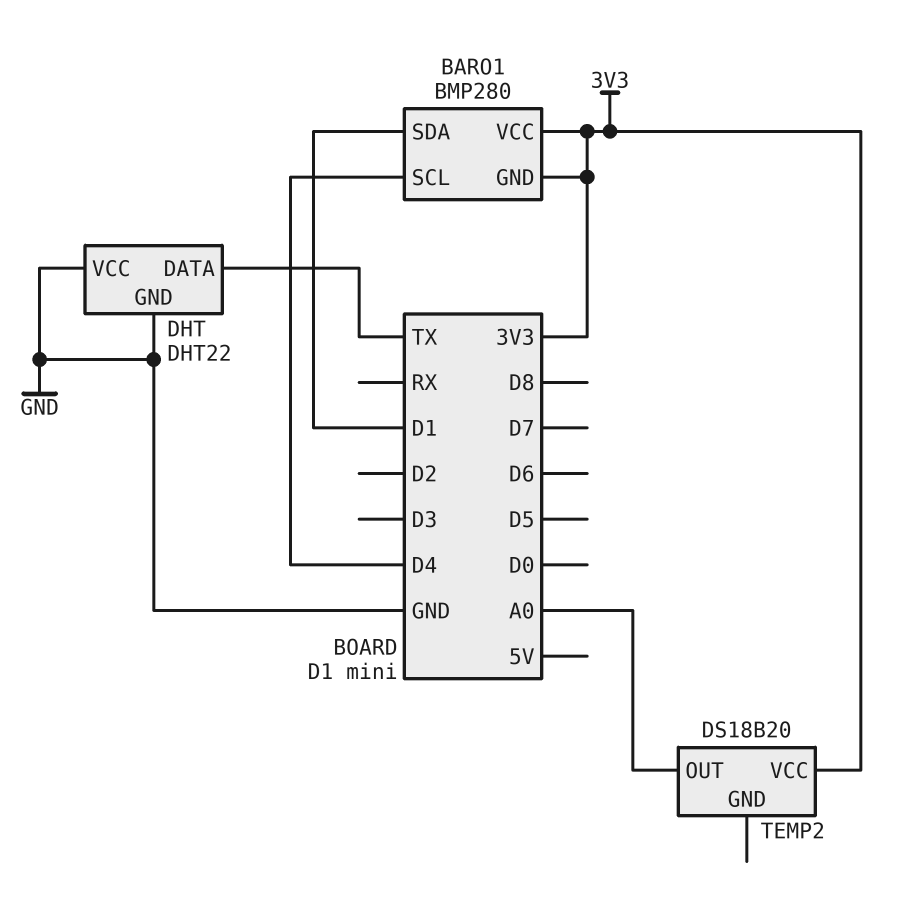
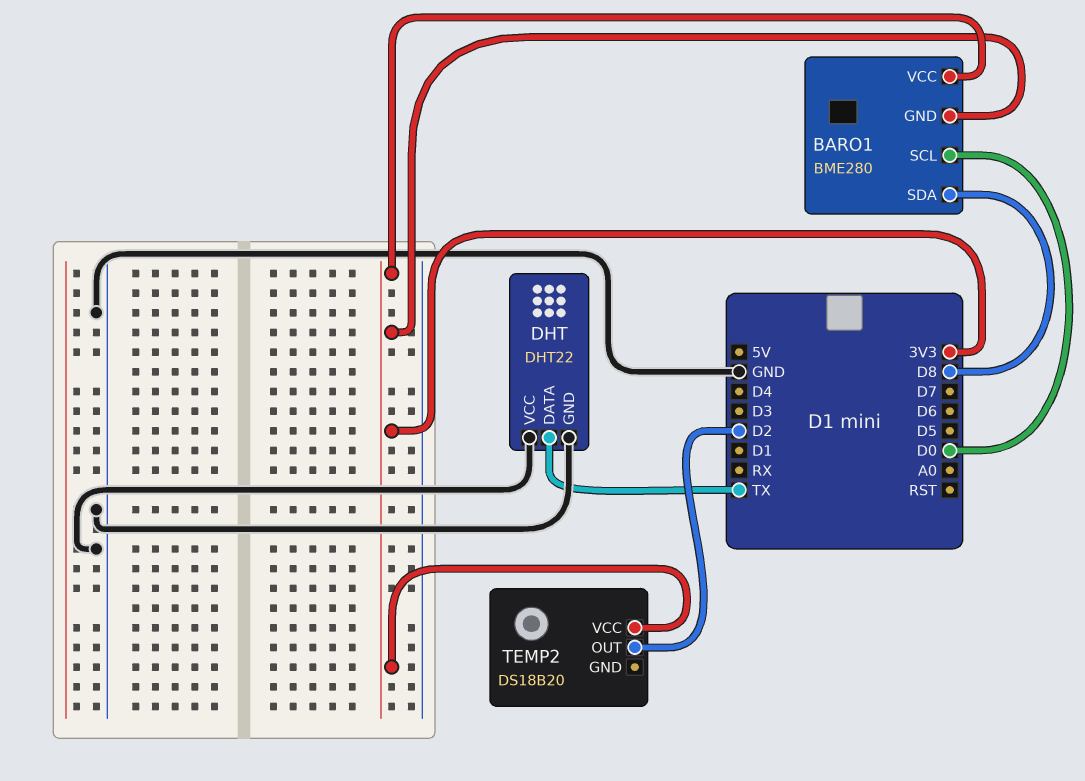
BARO1: BMP280 -> BME280
BARO1 pin SCL: D4 -> D0
BARO1 pin SDA: D1 -> D8
TEMP2 pin OUT: A0 -> D2

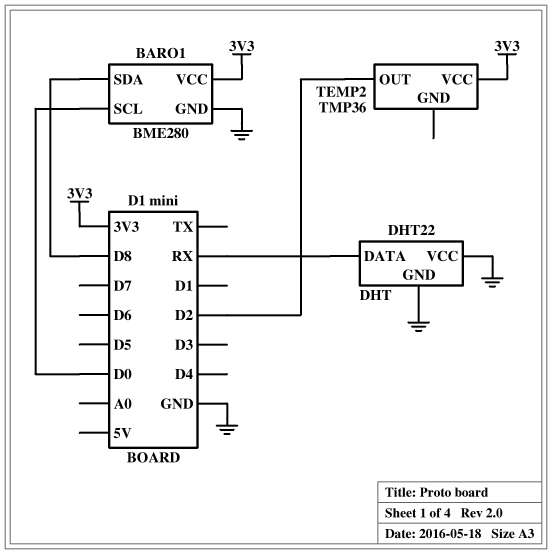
BARO1 pin GND: 3V3 -> GND
DHT pin DATA: TX -> RX
TEMP2: DS18B20 -> TMP36

